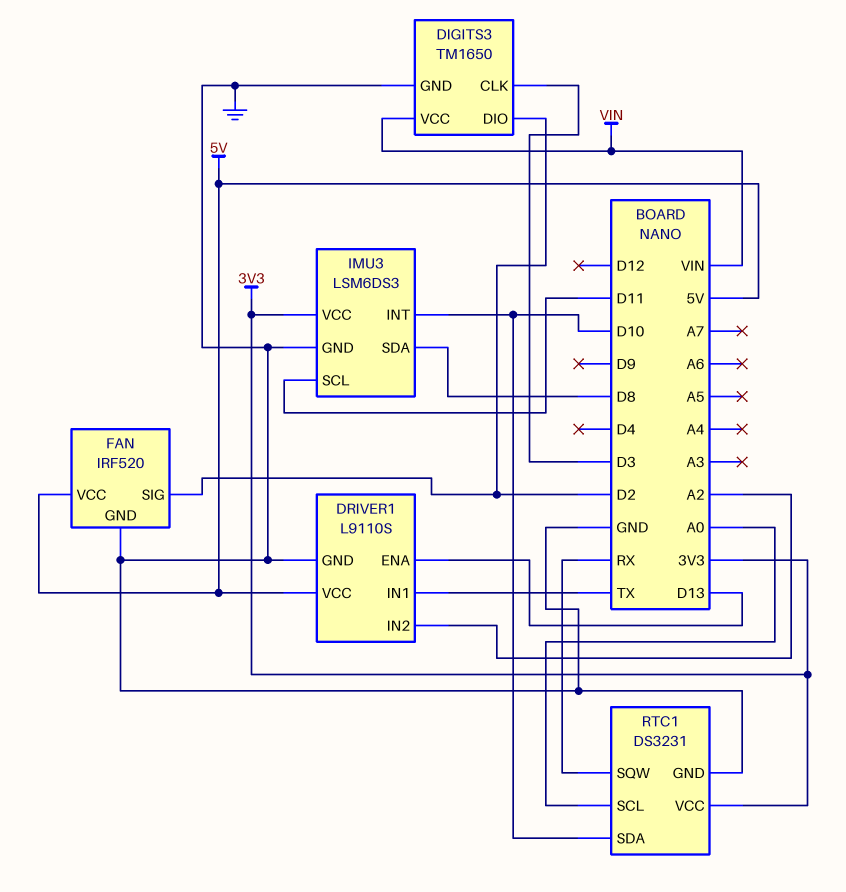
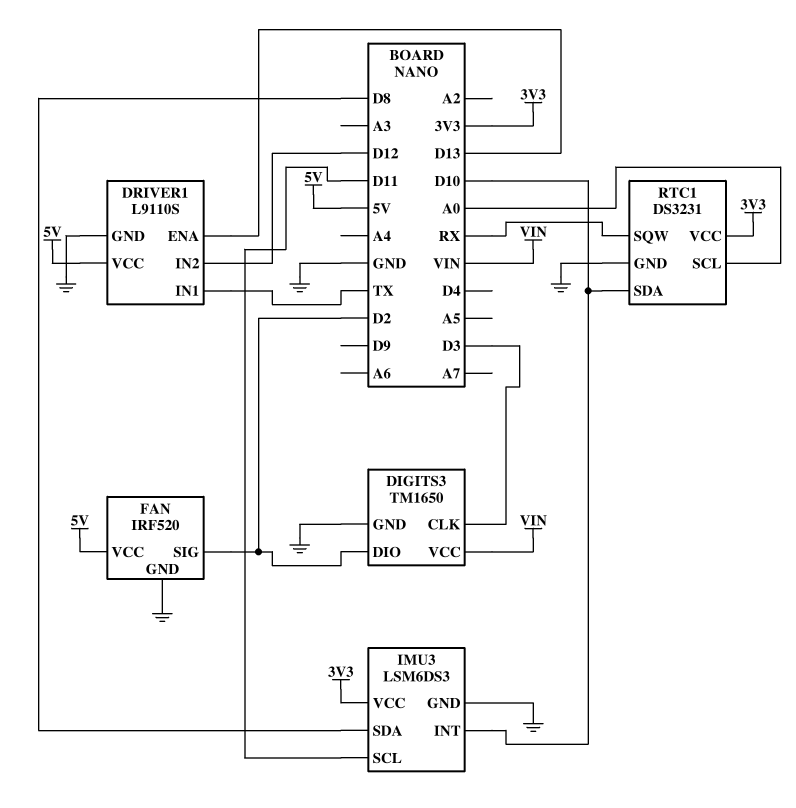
DRIVER1 pin IN2: A2 -> D12

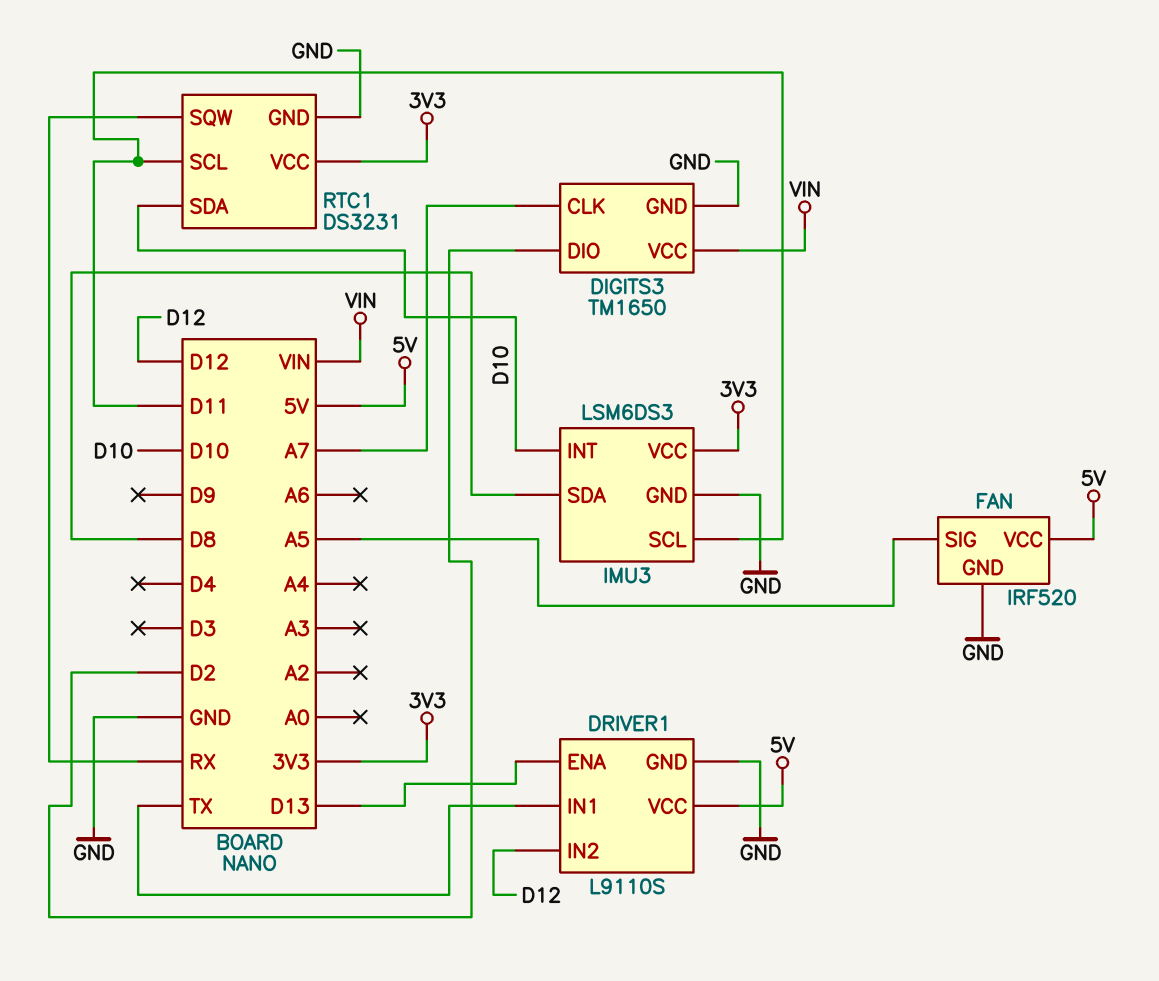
DIGITS3 pin CLK: D3 -> A7
FAN pin SIG: D2 -> A5
RTC1 pin SCL: A0 -> D11

